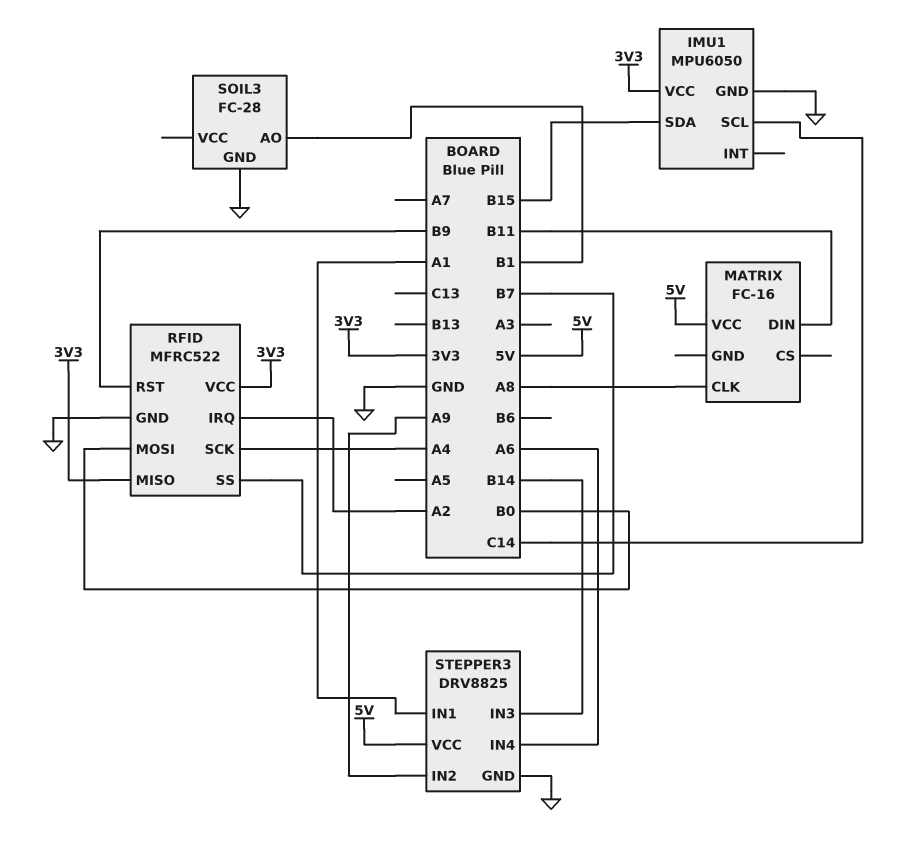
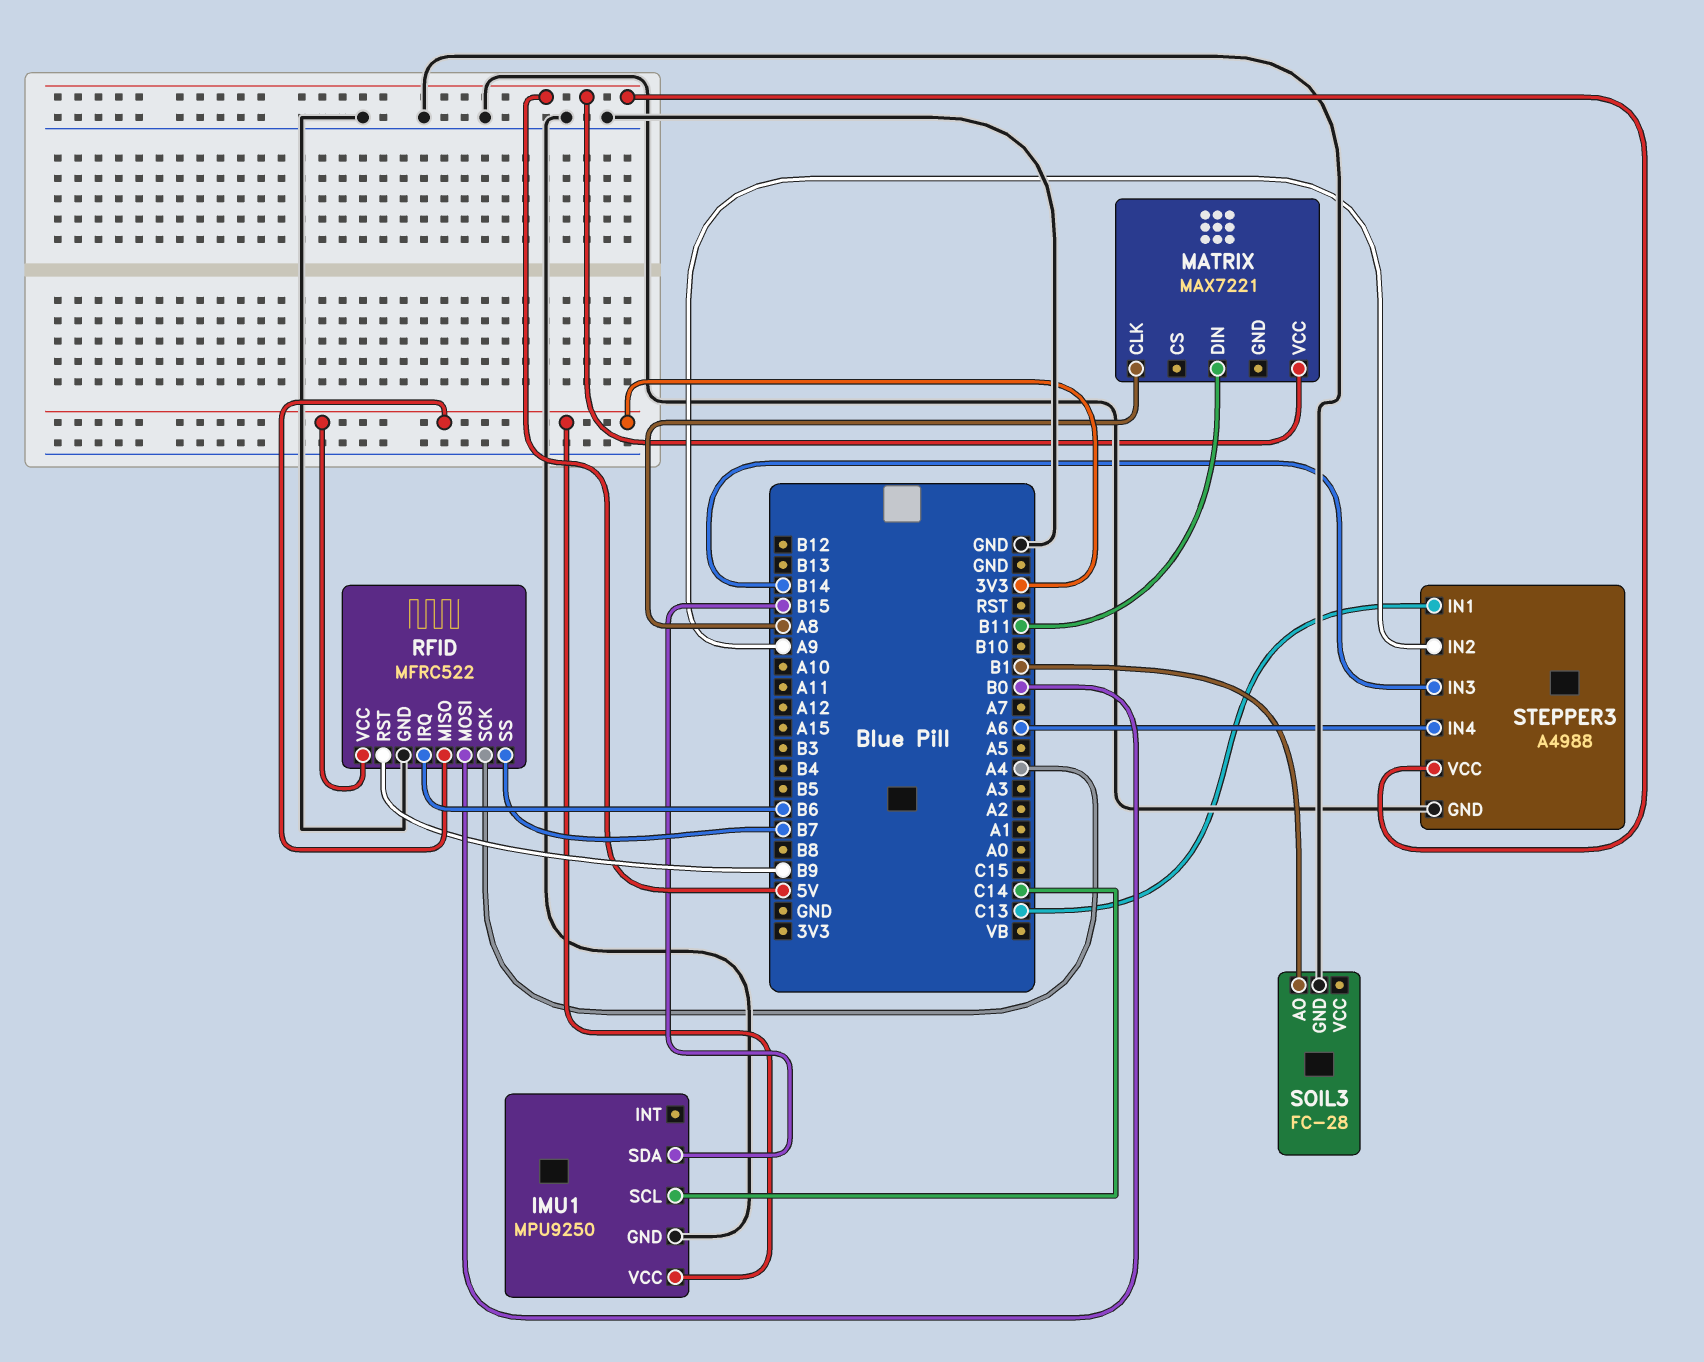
IMU1: MPU6050 -> MPU9250
MATRIX: FC-16 -> MAX7221
RFID pin IRQ: A2 -> B6
STEPPER3: DRV8825 -> A4988
STEPPER3 pin IN1: A1 -> C13

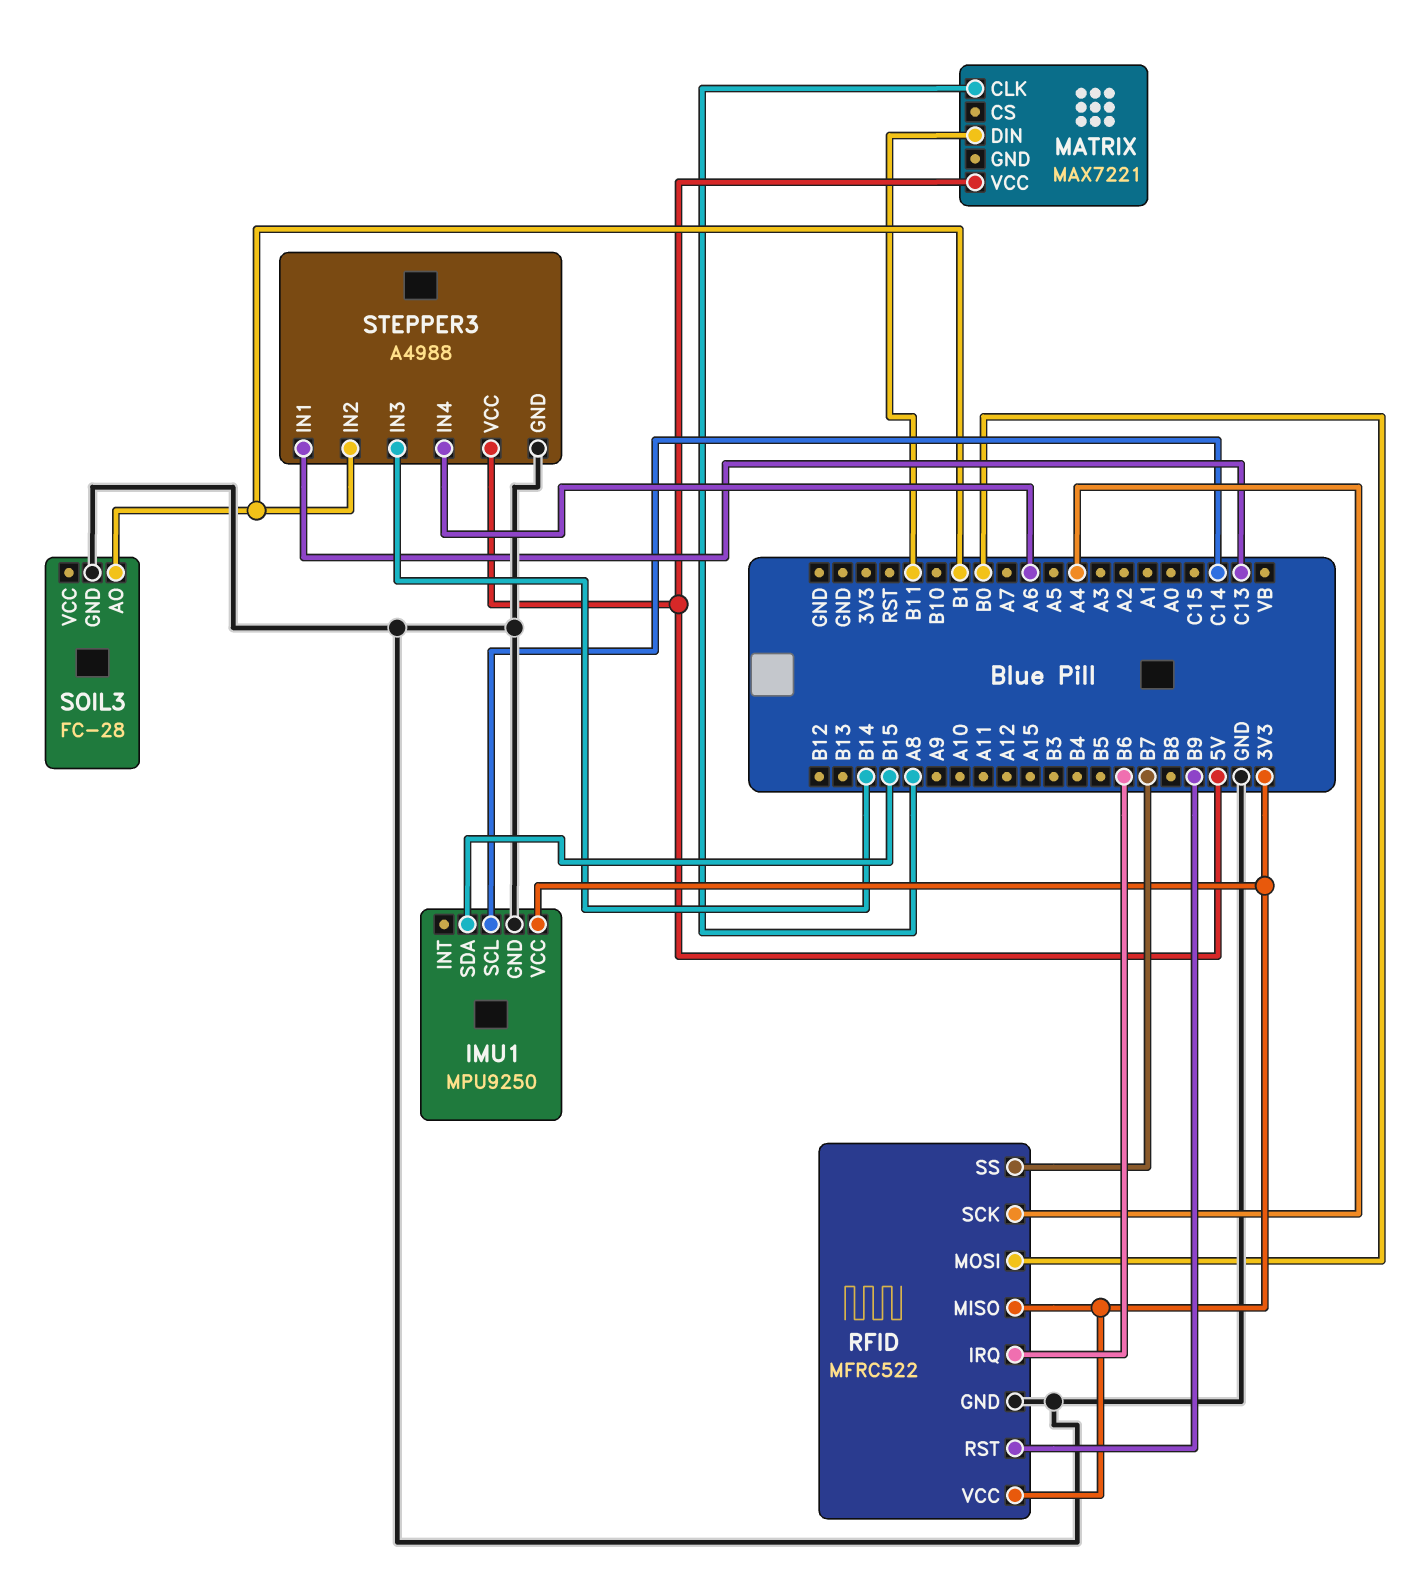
STEPPER3 pin IN2: A9 -> B1

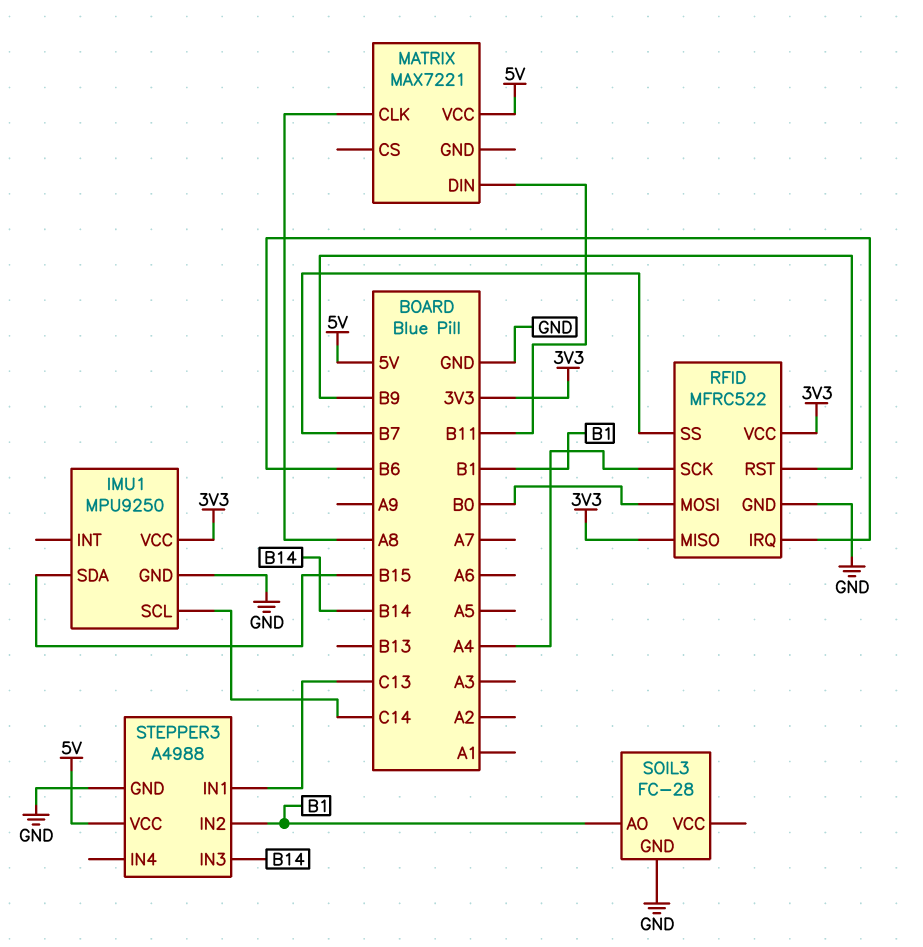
STEPPER3 pin IN4: A6 -> none

